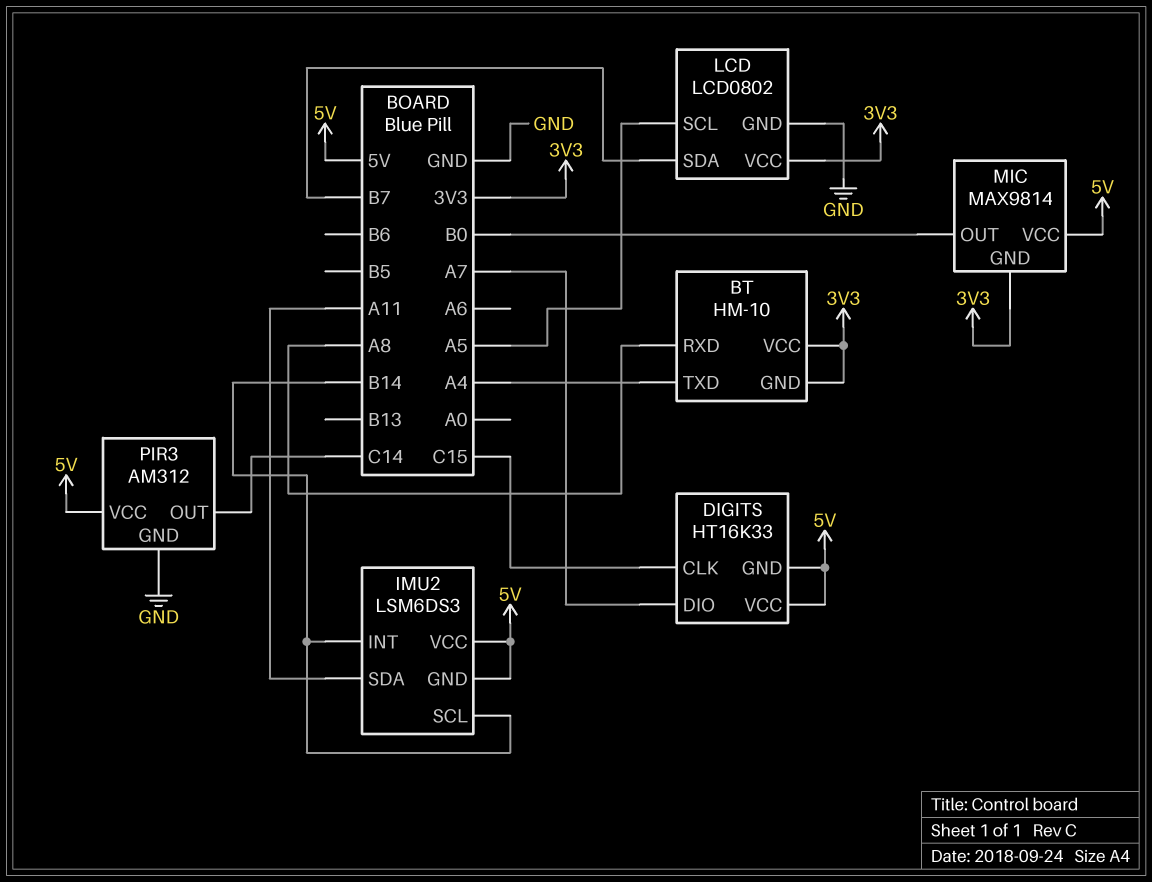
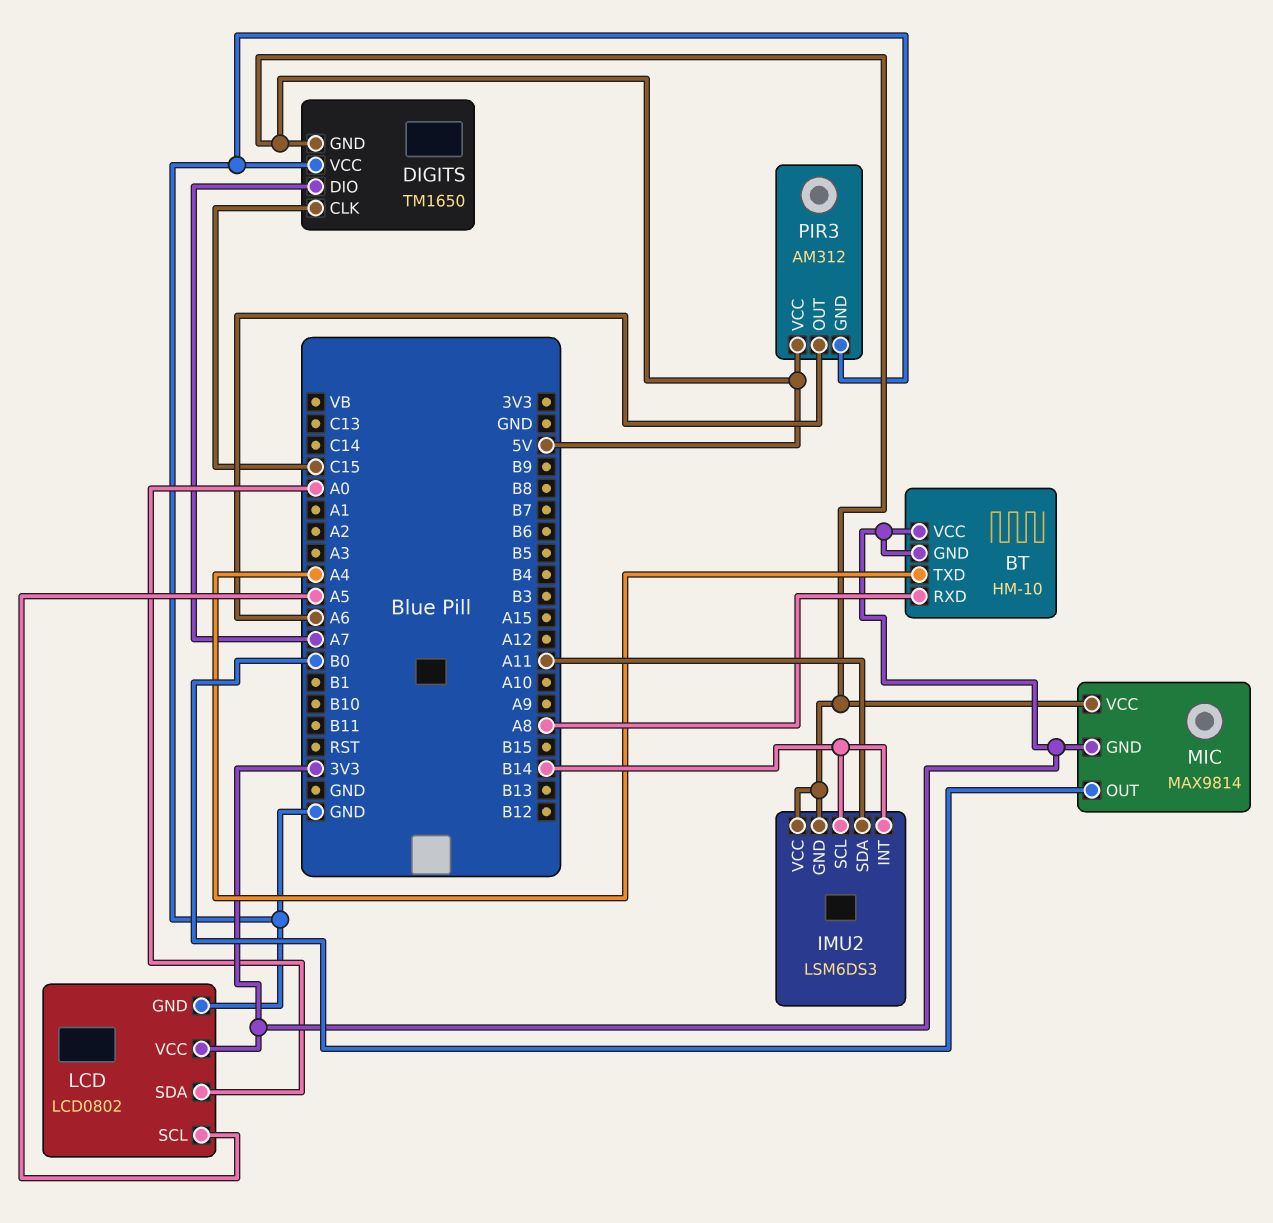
DIGITS: HT16K33 -> TM1650
DIGITS pin VCC: 5V -> GND
LCD pin SDA: B7 -> A0
PIR3 pin OUT: C14 -> A6

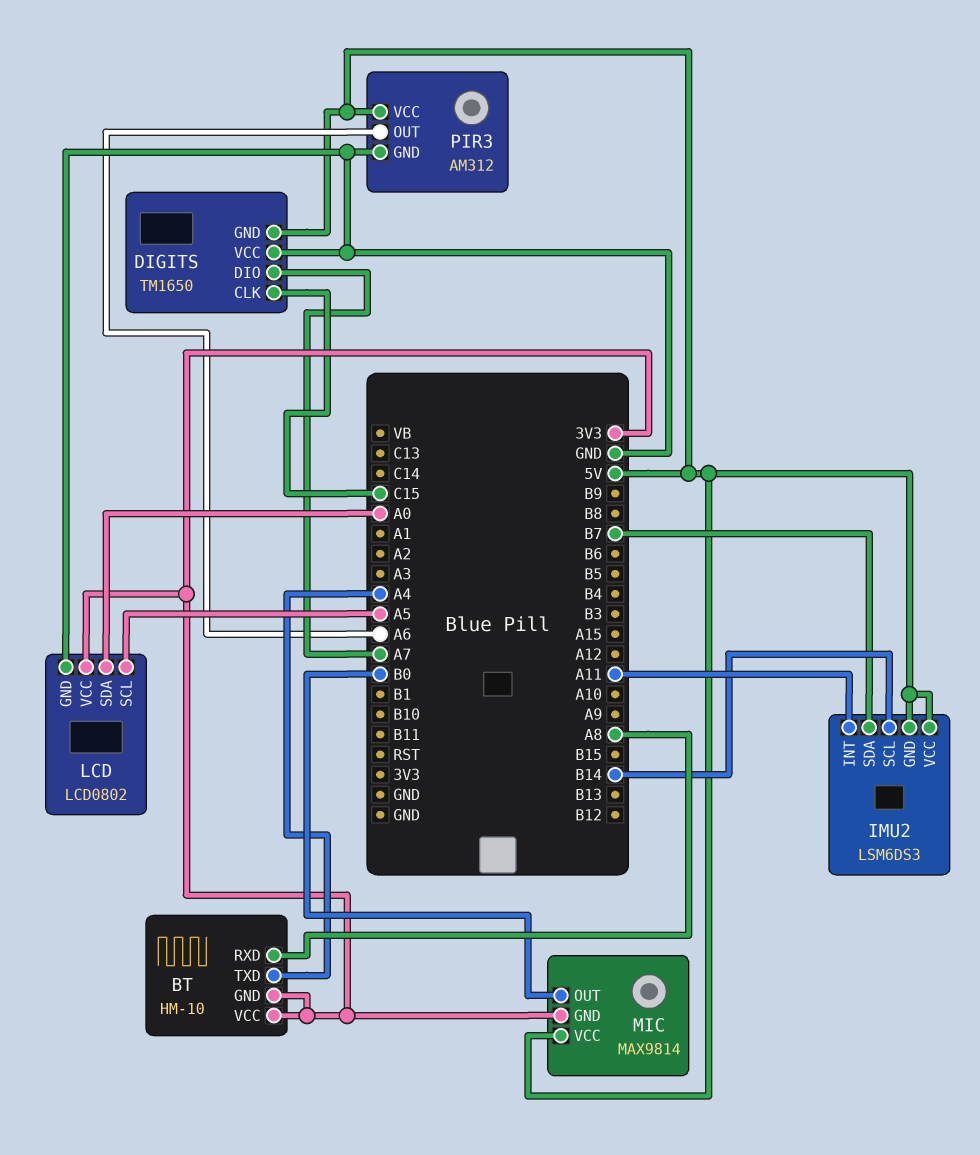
IMU2 pin INT: B14 -> A11
IMU2 pin SDA: A11 -> B7

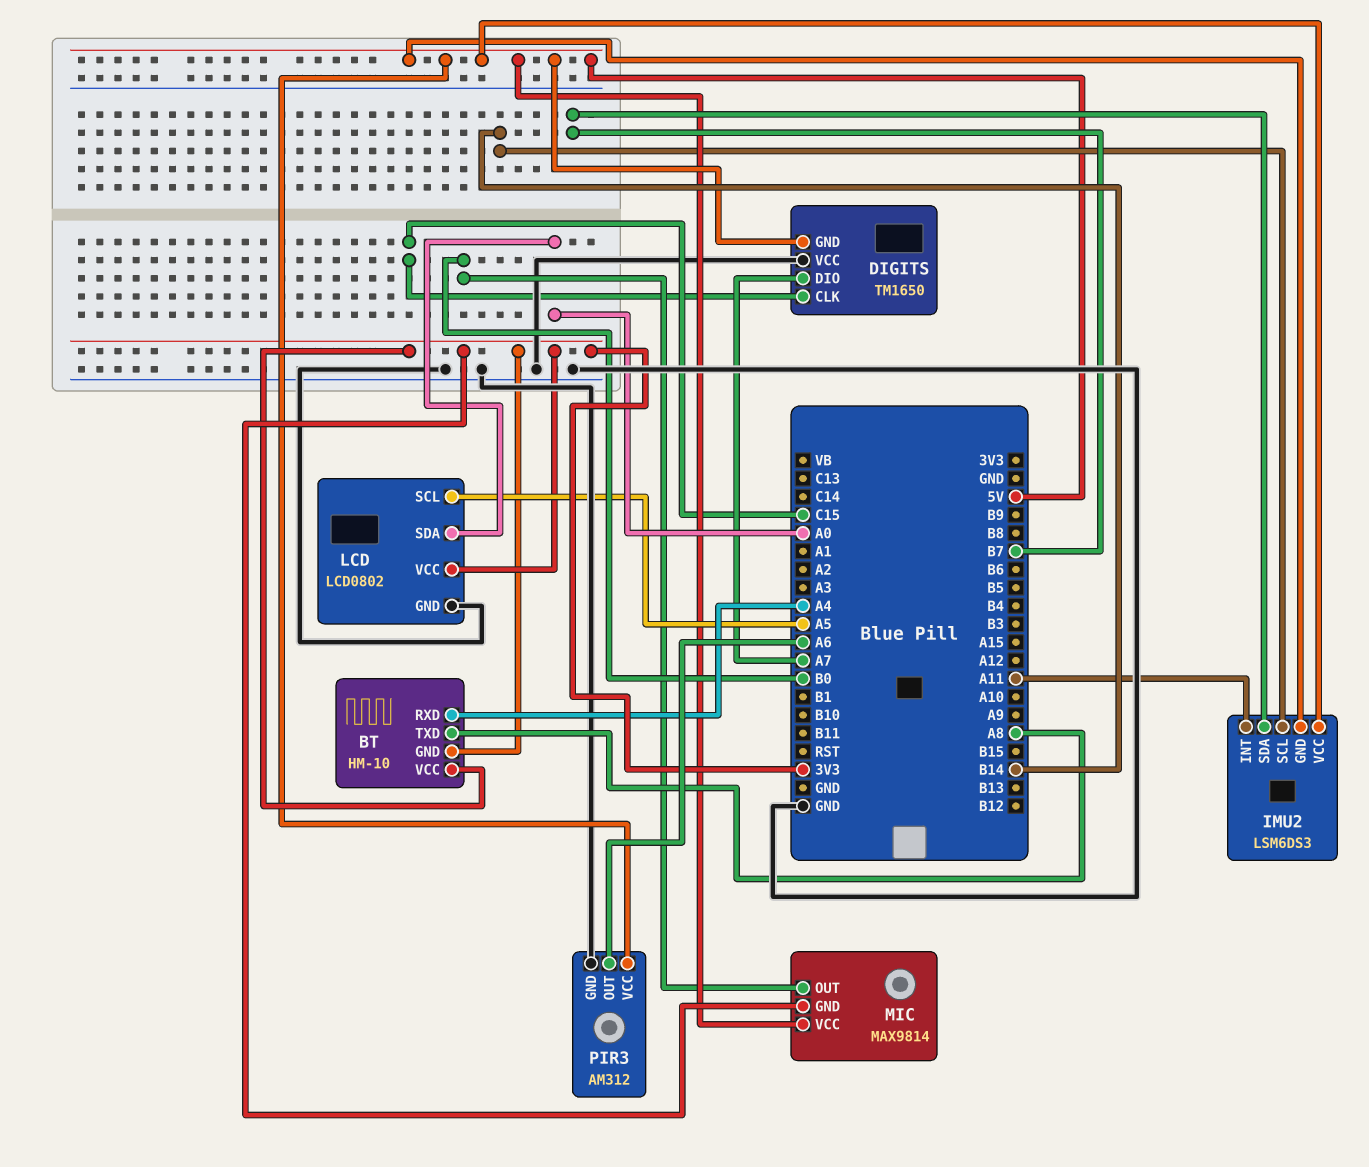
BT pin RXD: A8 -> A4
BT pin TXD: A4 -> A8

